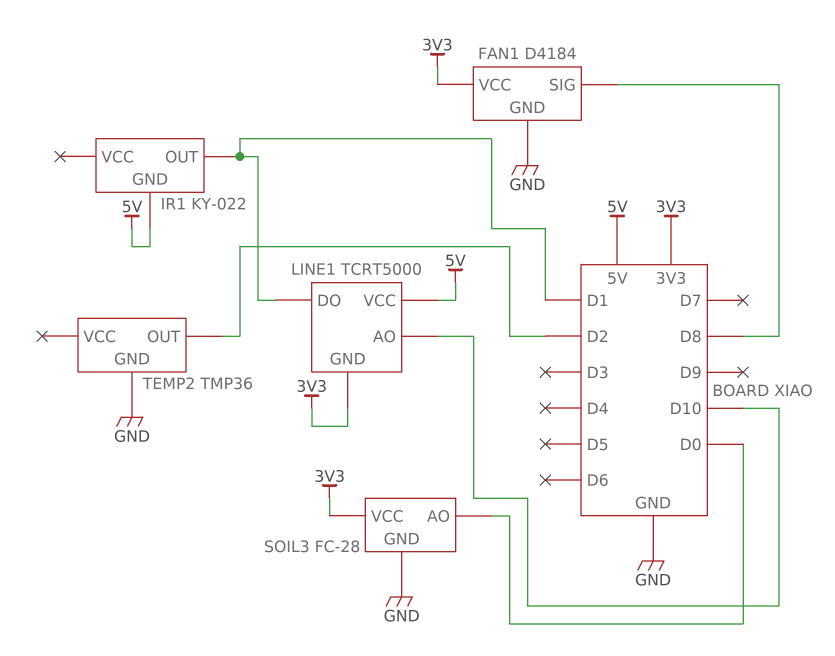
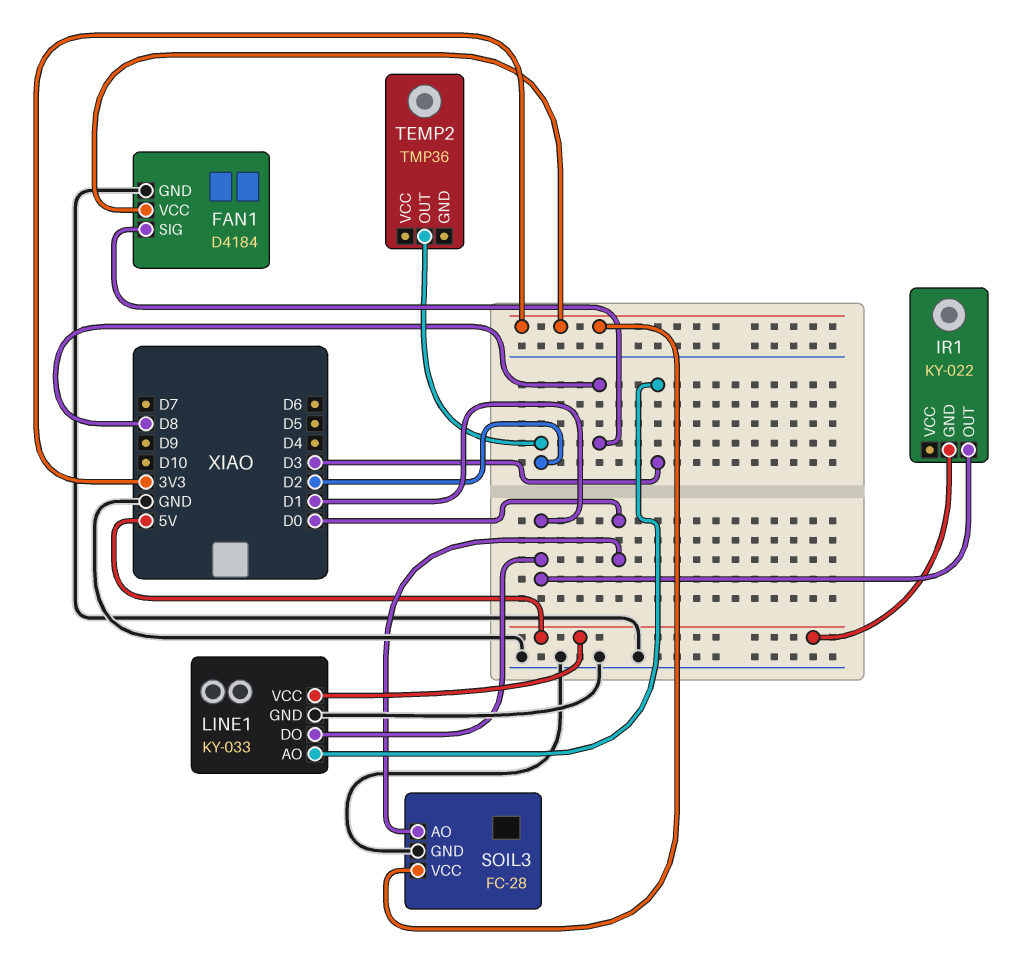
LINE1: TCRT5000 -> KY-033
LINE1 pin AO: D10 -> D3
LINE1 pin GND: 3V3 -> GND
TEMP2 pin GND: GND -> none

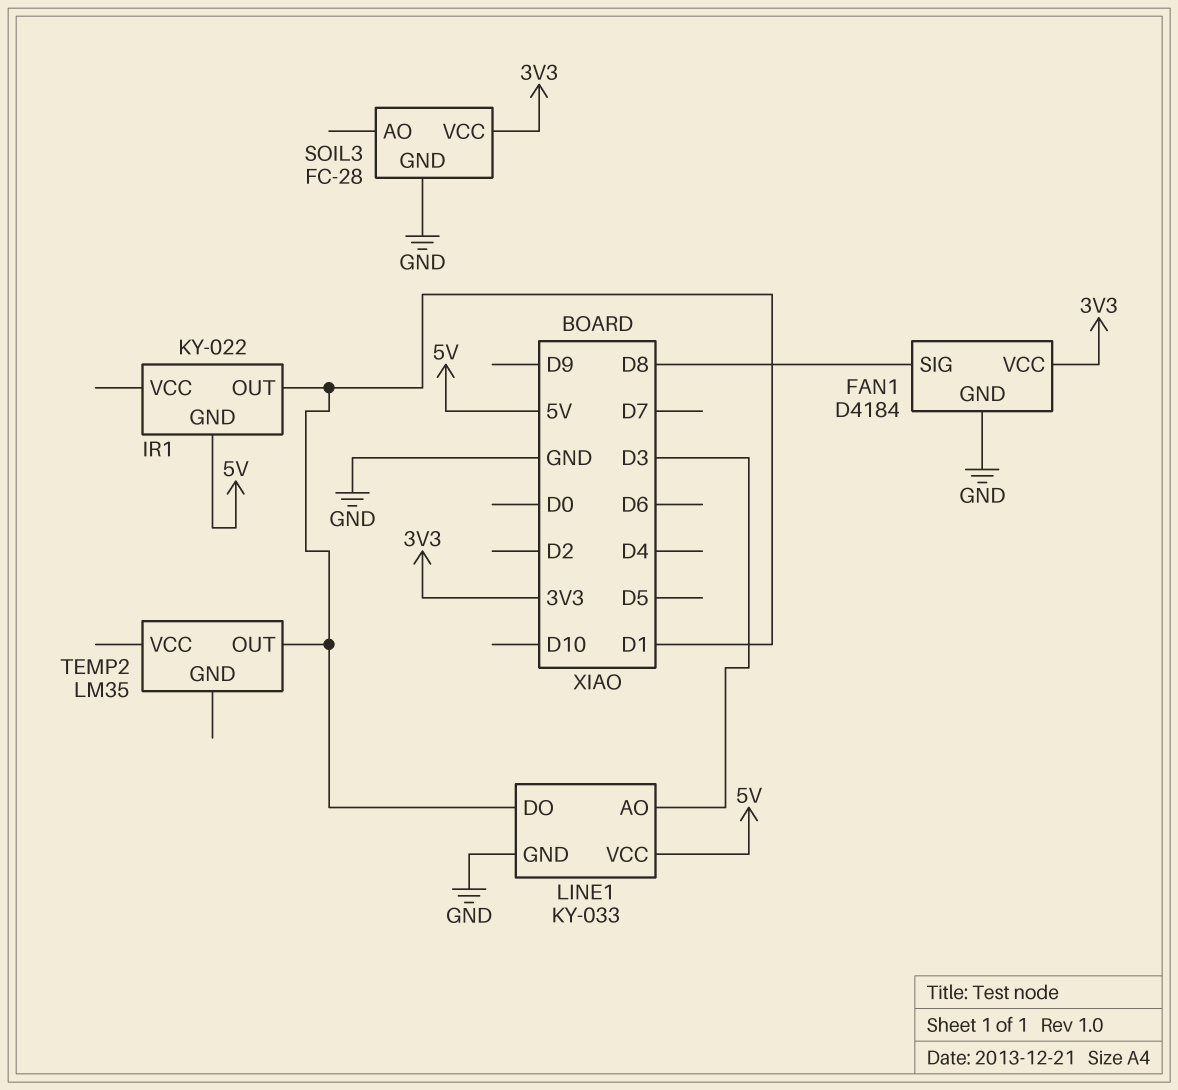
SOIL3 pin AO: D0 -> none
TEMP2: TMP36 -> LM35
TEMP2 pin OUT: D2 -> D1

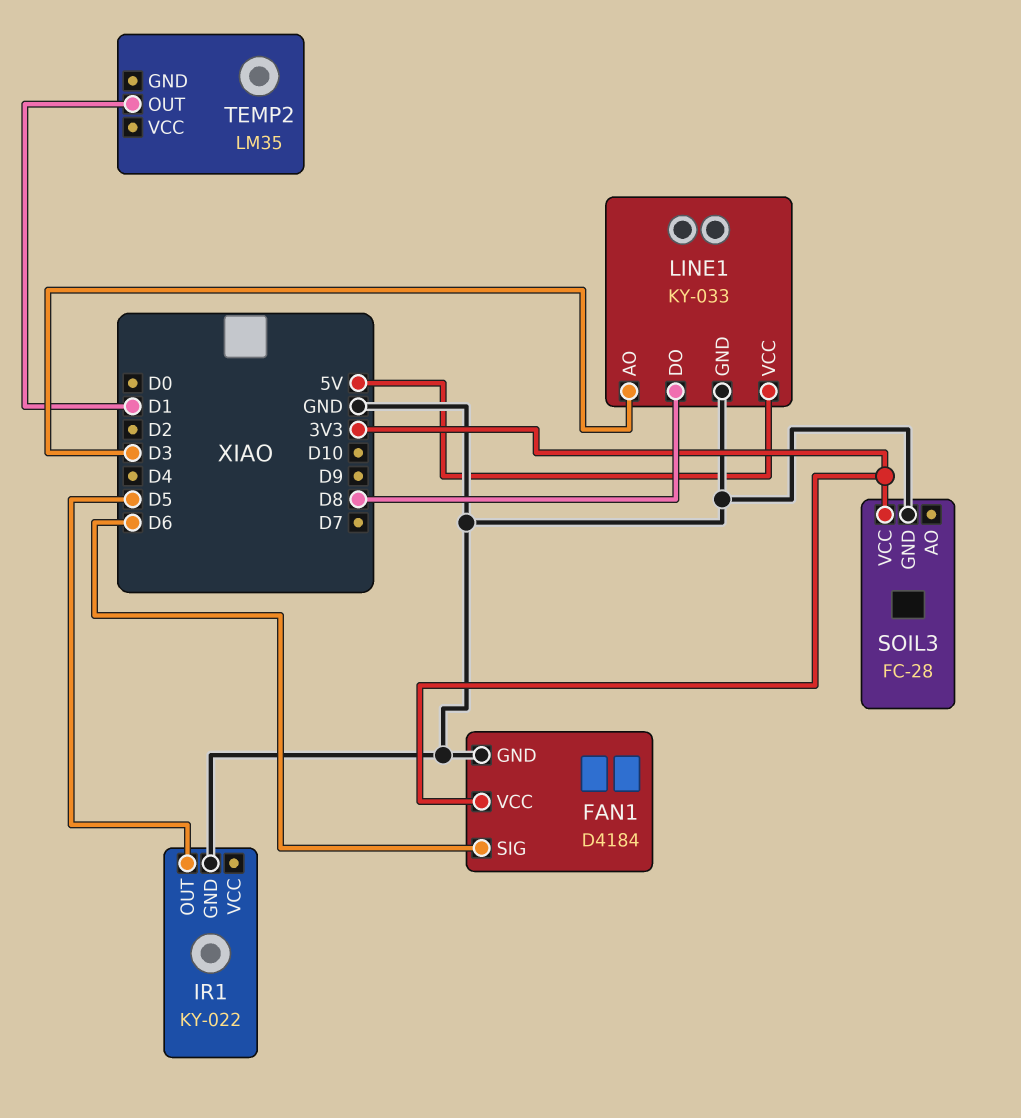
FAN1 pin SIG: D8 -> D6
IR1 pin GND: 5V -> GND
IR1 pin OUT: D1 -> D5
LINE1 pin DO: D1 -> D8

